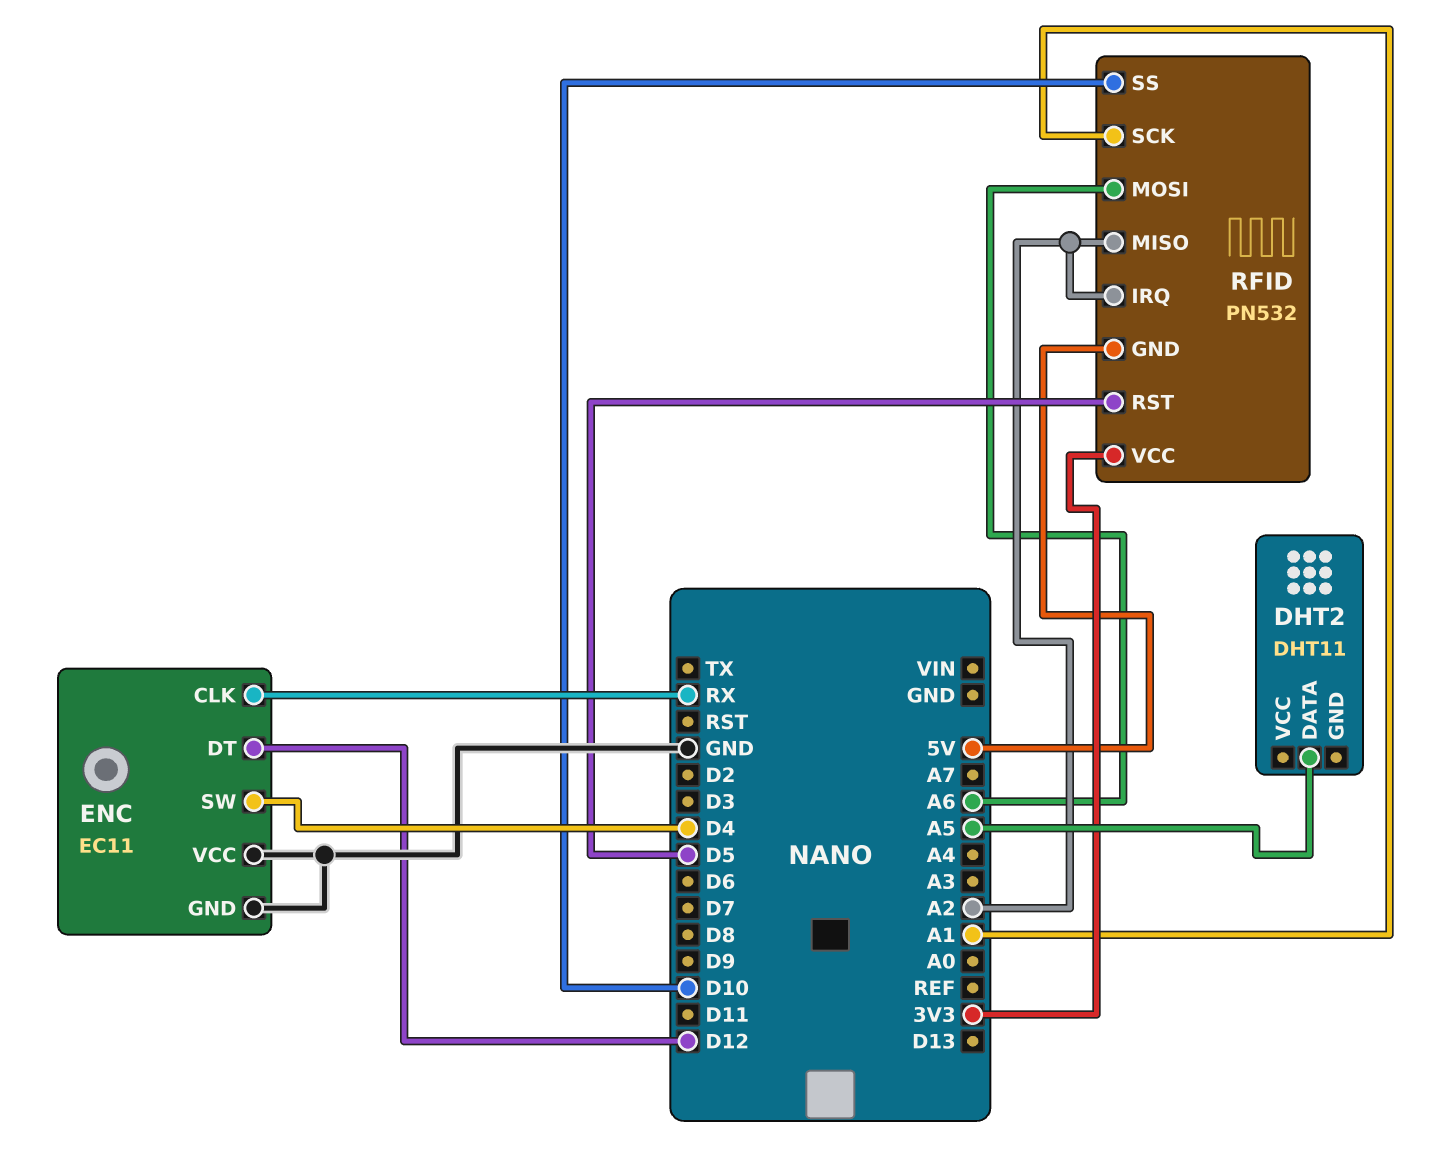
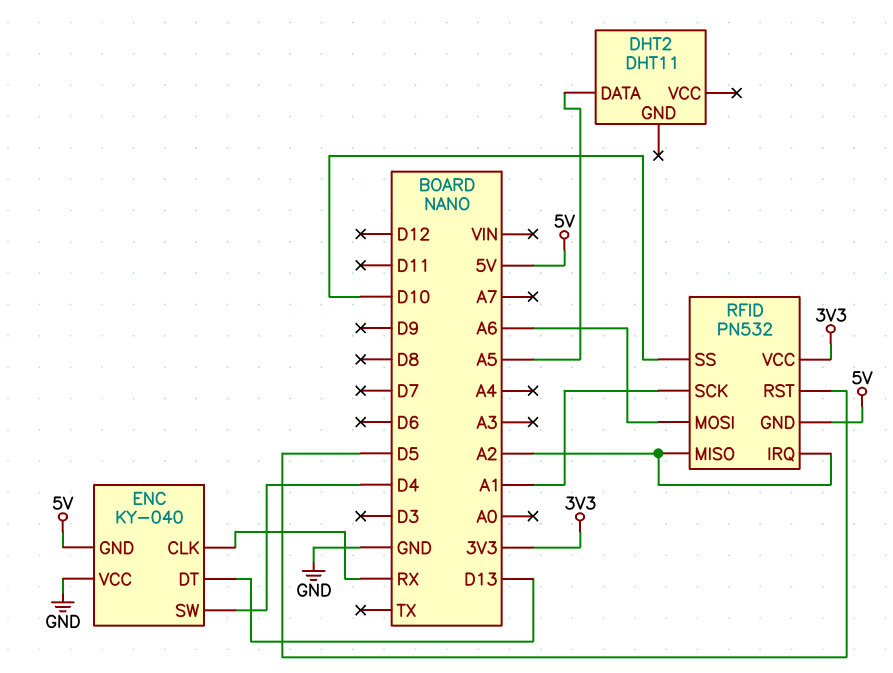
ENC: EC11 -> KY-040
ENC pin DT: D12 -> D13
ENC pin GND: GND -> 5V

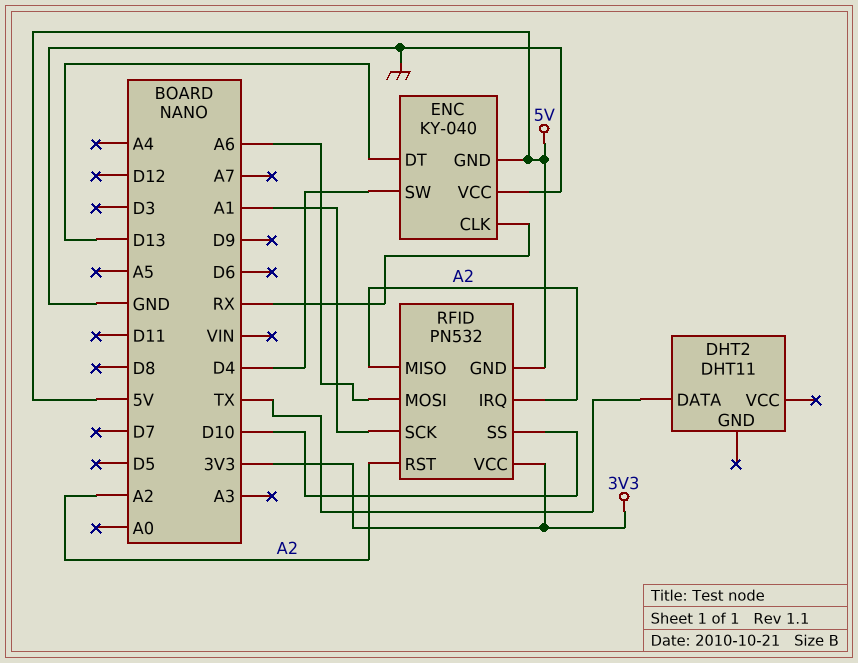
DHT2 pin DATA: A5 -> TX
RFID pin RST: D5 -> A2

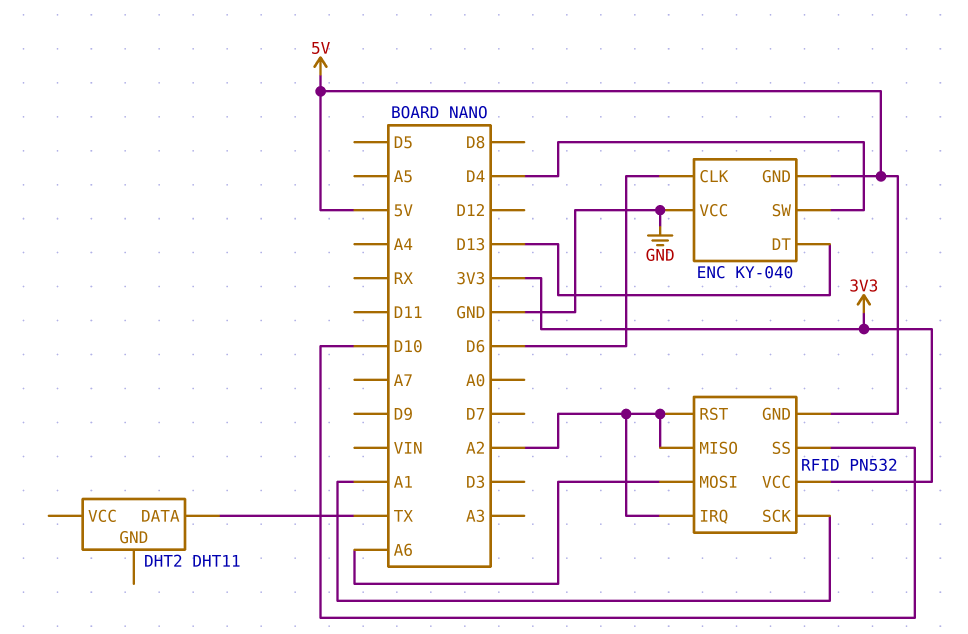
ENC pin CLK: RX -> D6

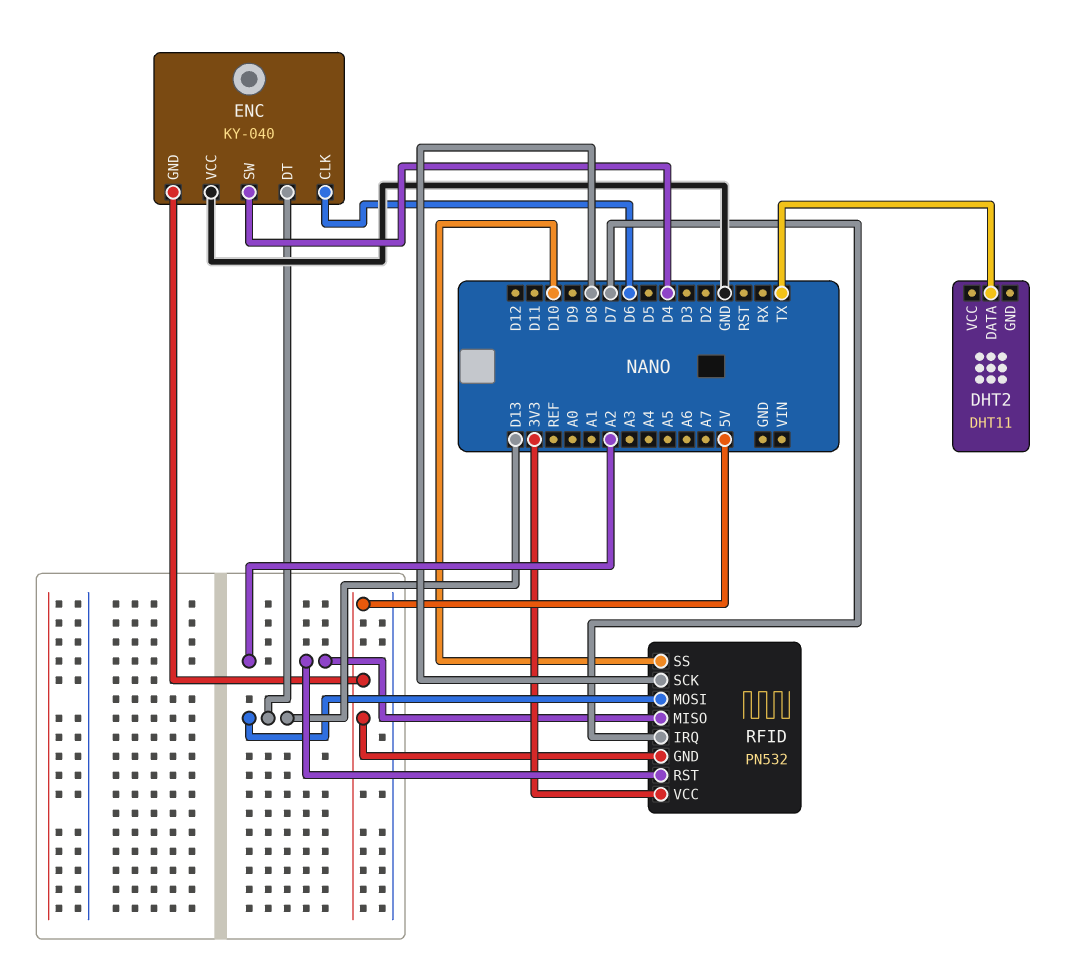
RFID pin IRQ: A2 -> D7
RFID pin MOSI: A6 -> D13
RFID pin SCK: A1 -> D8

